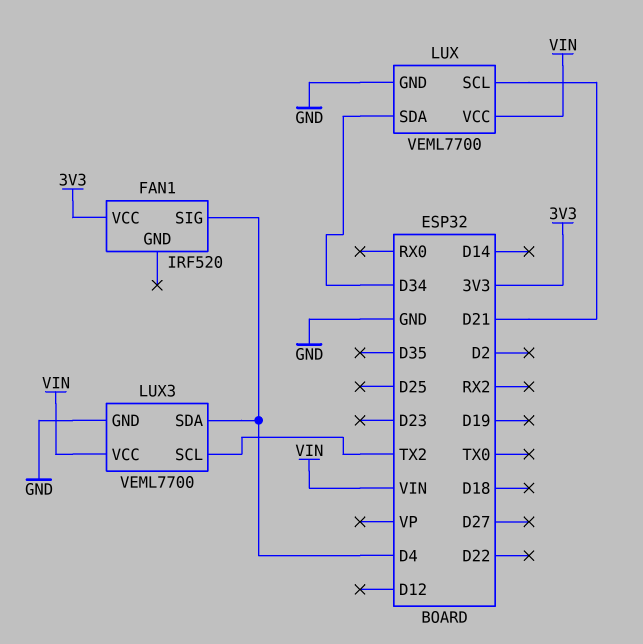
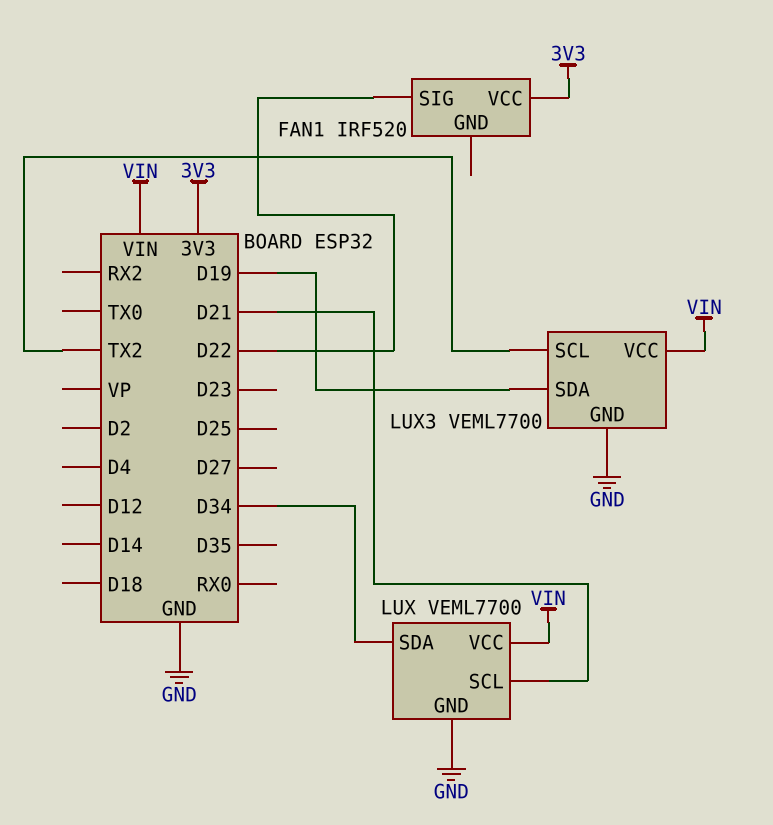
FAN1 pin SIG: D4 -> D22
LUX3 pin SDA: D4 -> D19

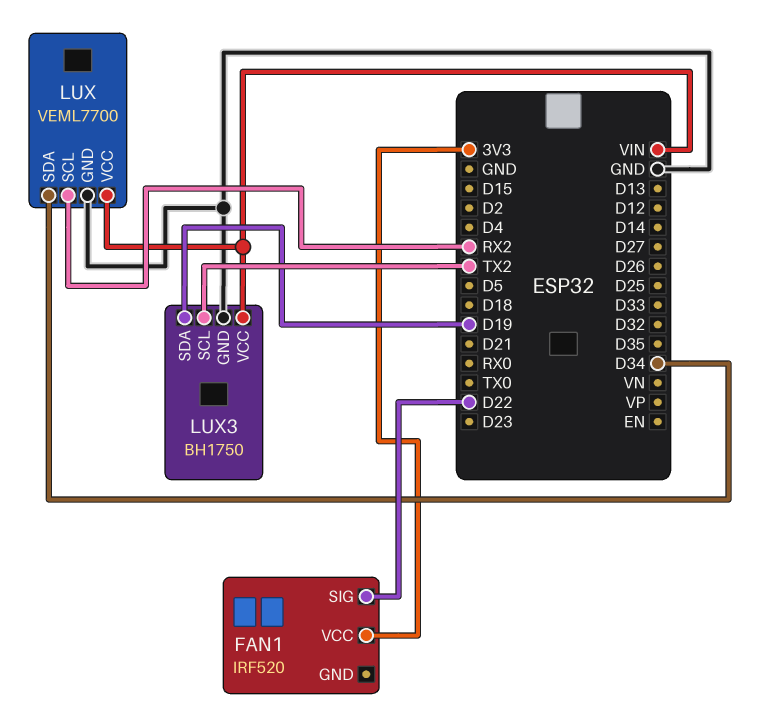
LUX pin SCL: D21 -> RX2
LUX3: VEML7700 -> BH1750

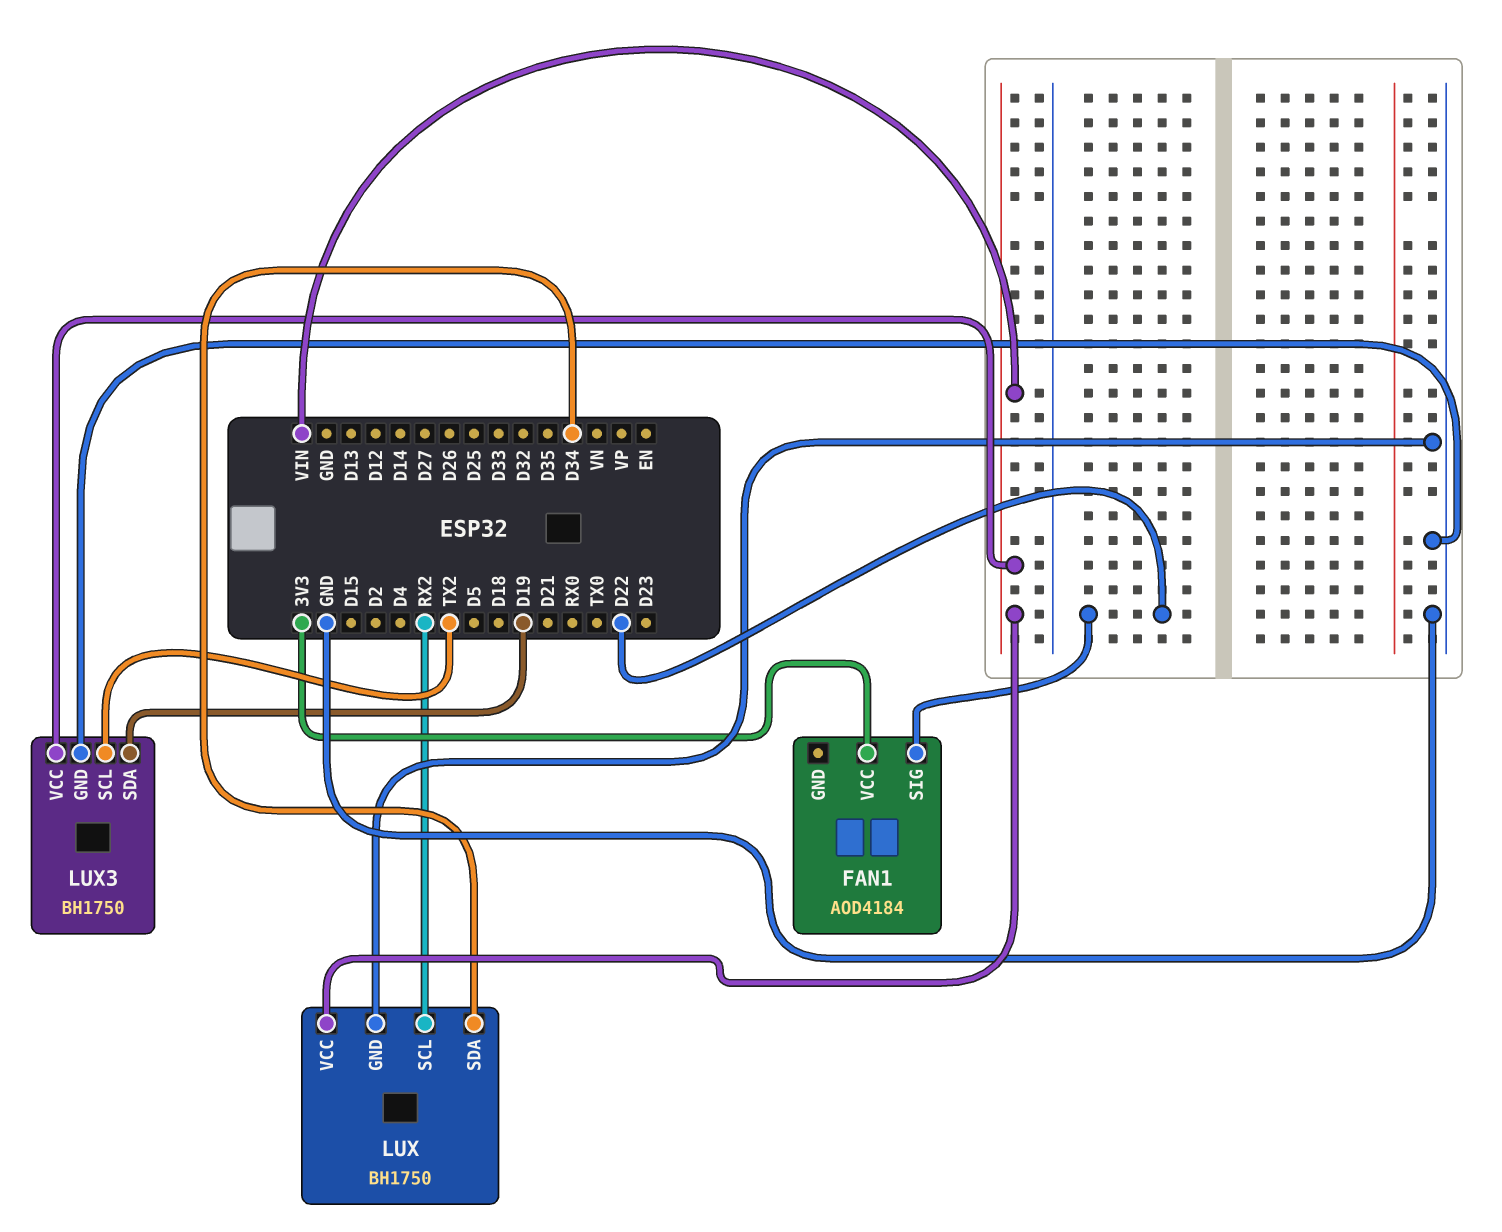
FAN1: IRF520 -> AOD4184
LUX: VEML7700 -> BH1750

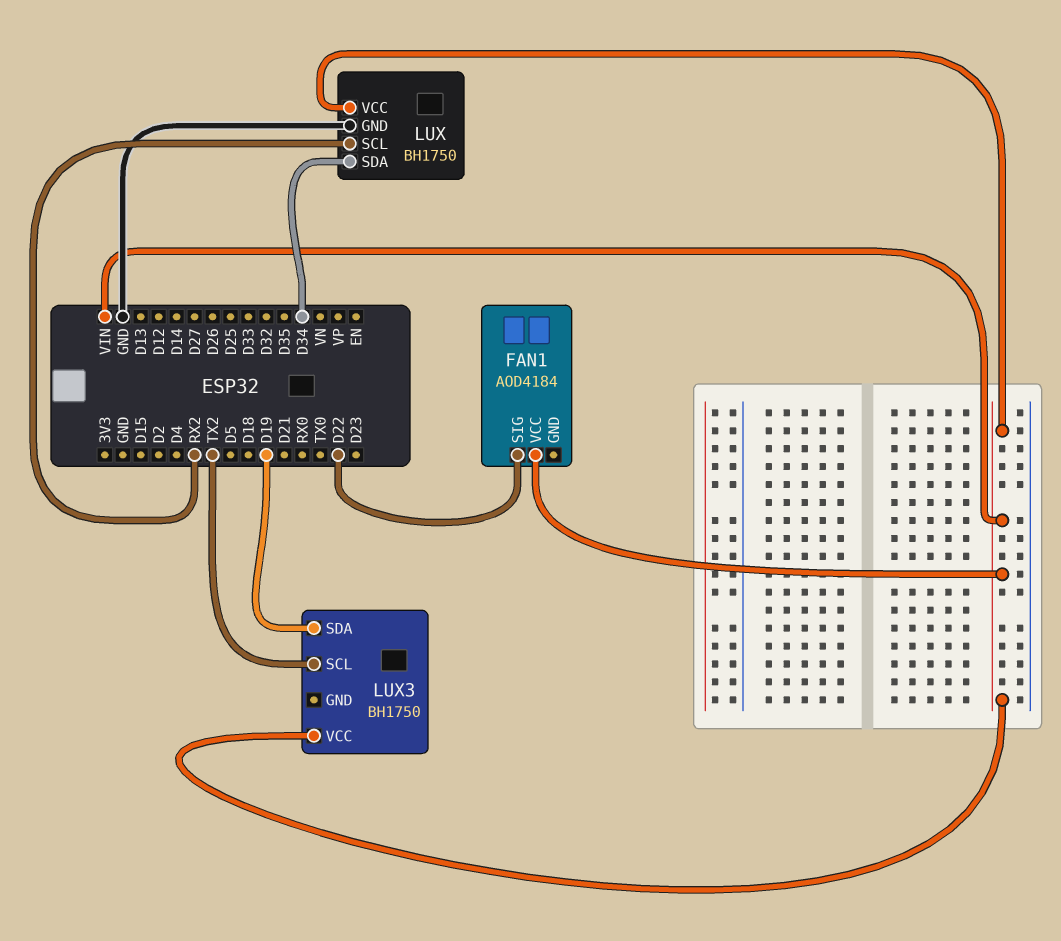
FAN1 pin VCC: 3V3 -> VIN
LUX3 pin GND: GND -> none

